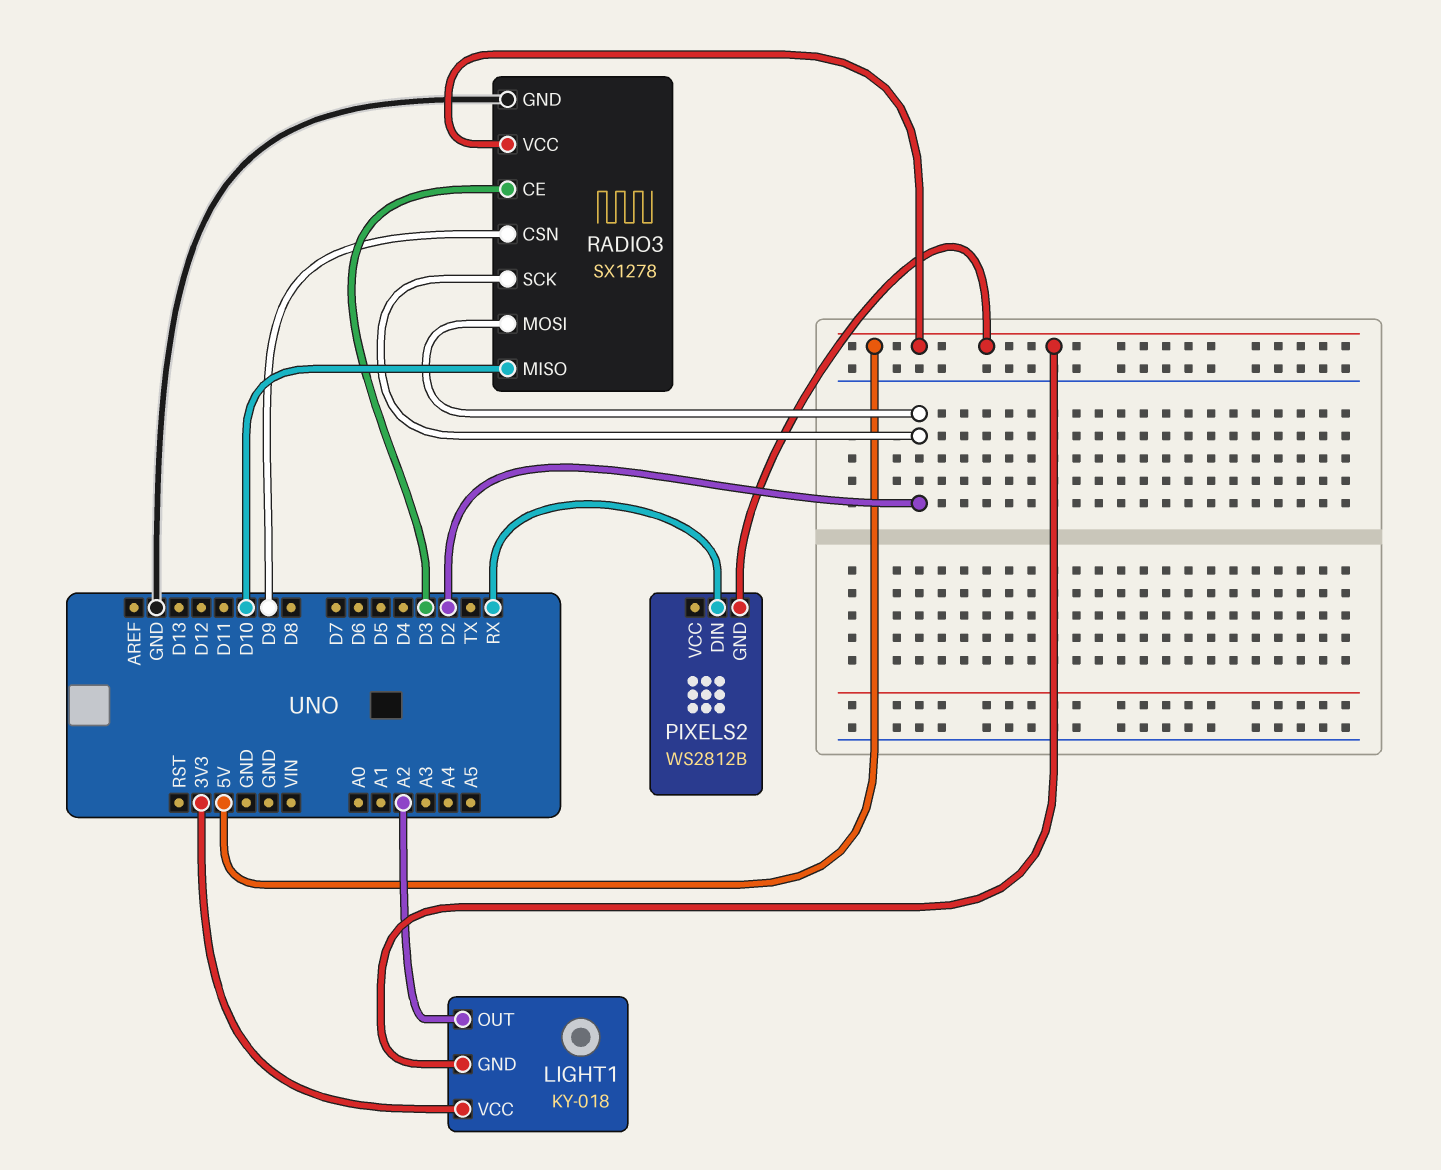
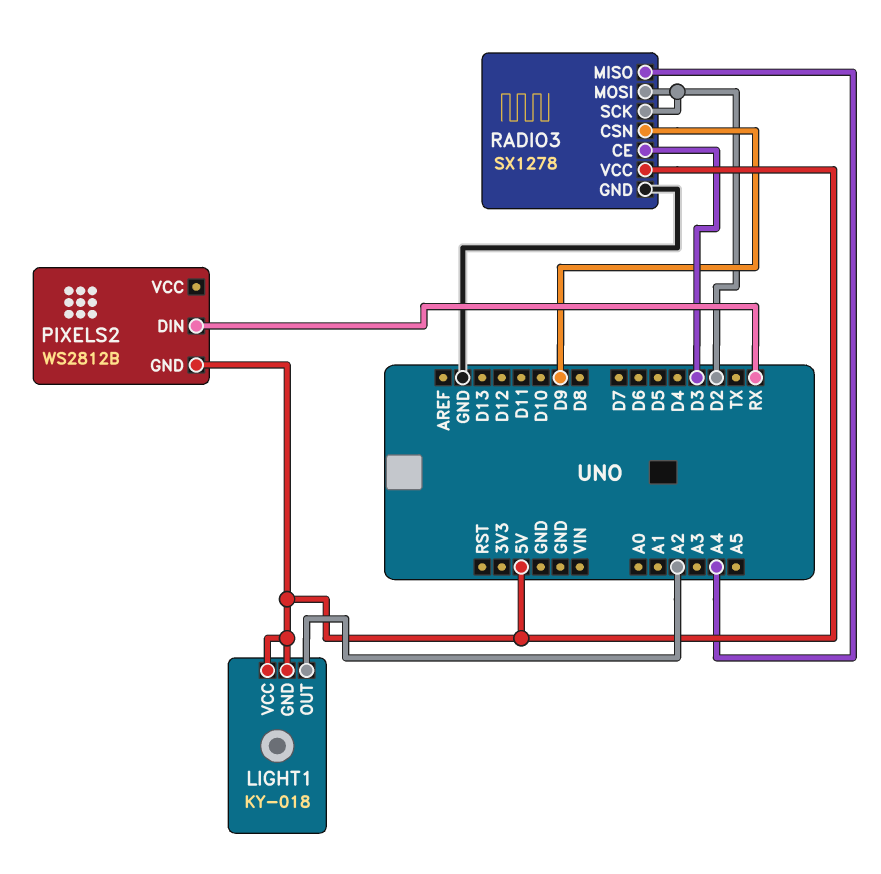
LIGHT1 pin VCC: 3V3 -> 5V
RADIO3 pin MISO: D10 -> A4

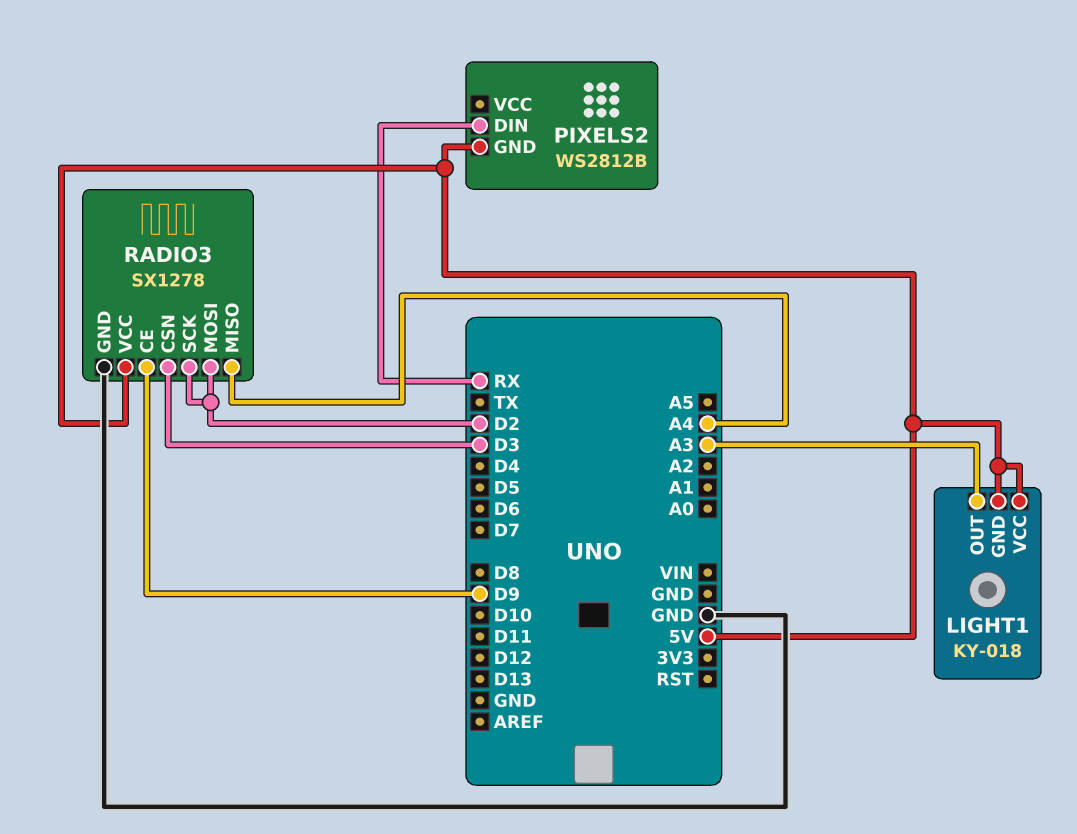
LIGHT1 pin OUT: A2 -> A3
RADIO3 pin CE: D3 -> D9
RADIO3 pin CSN: D9 -> D3

